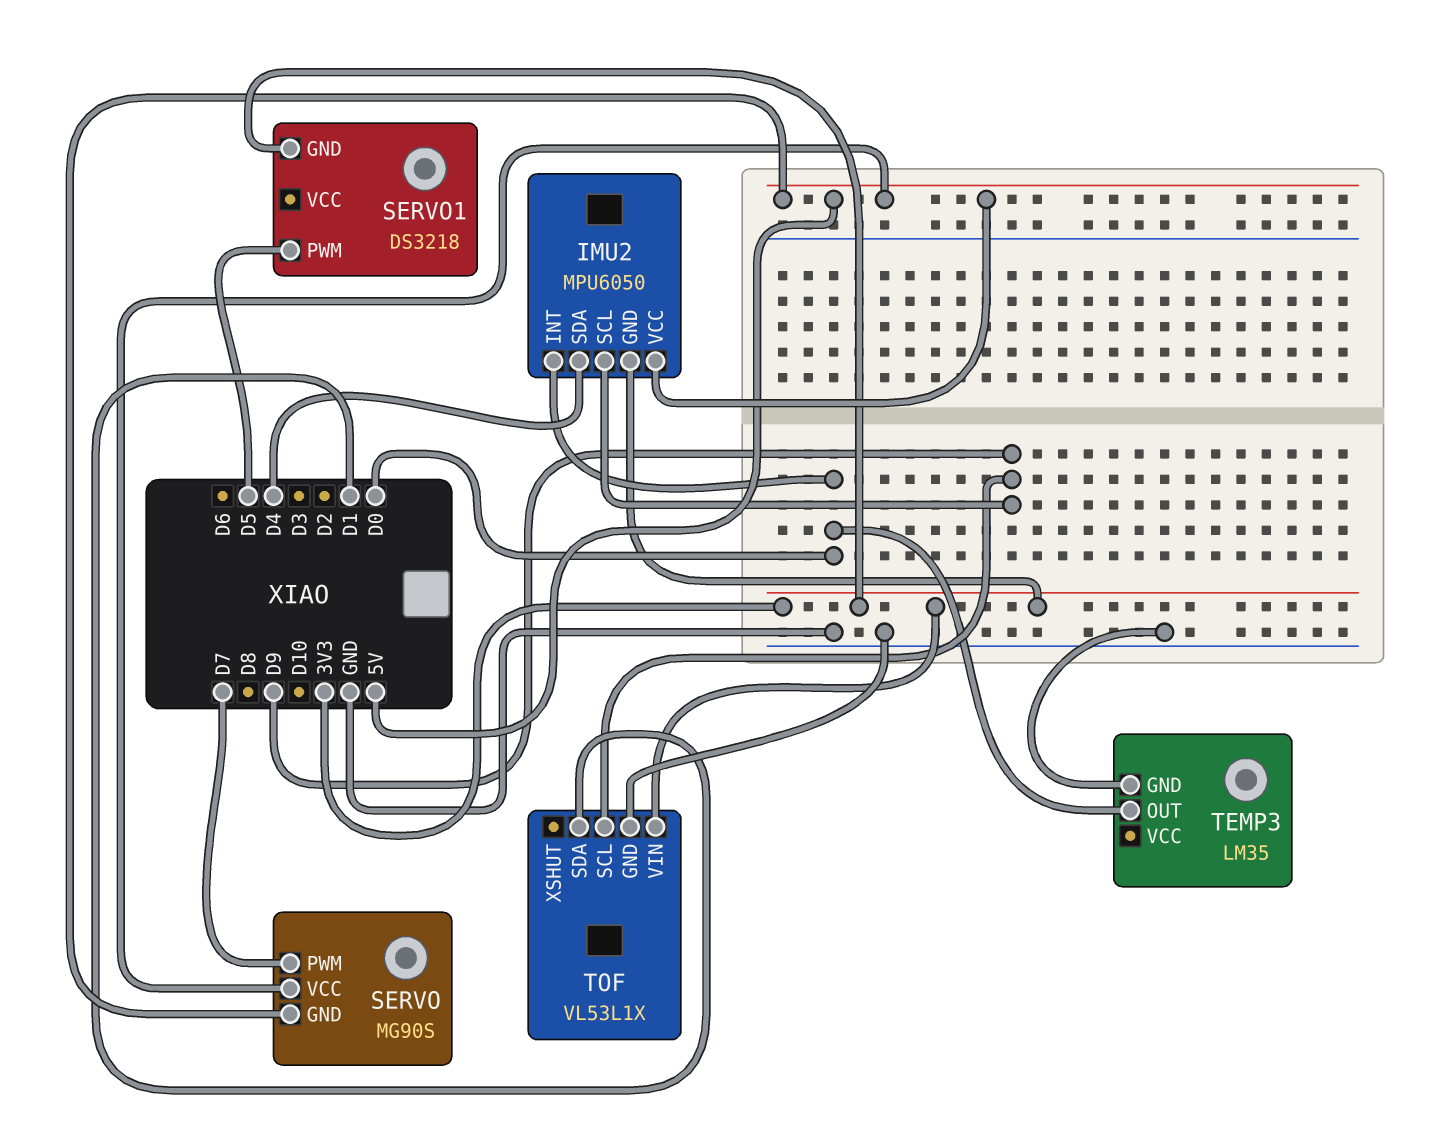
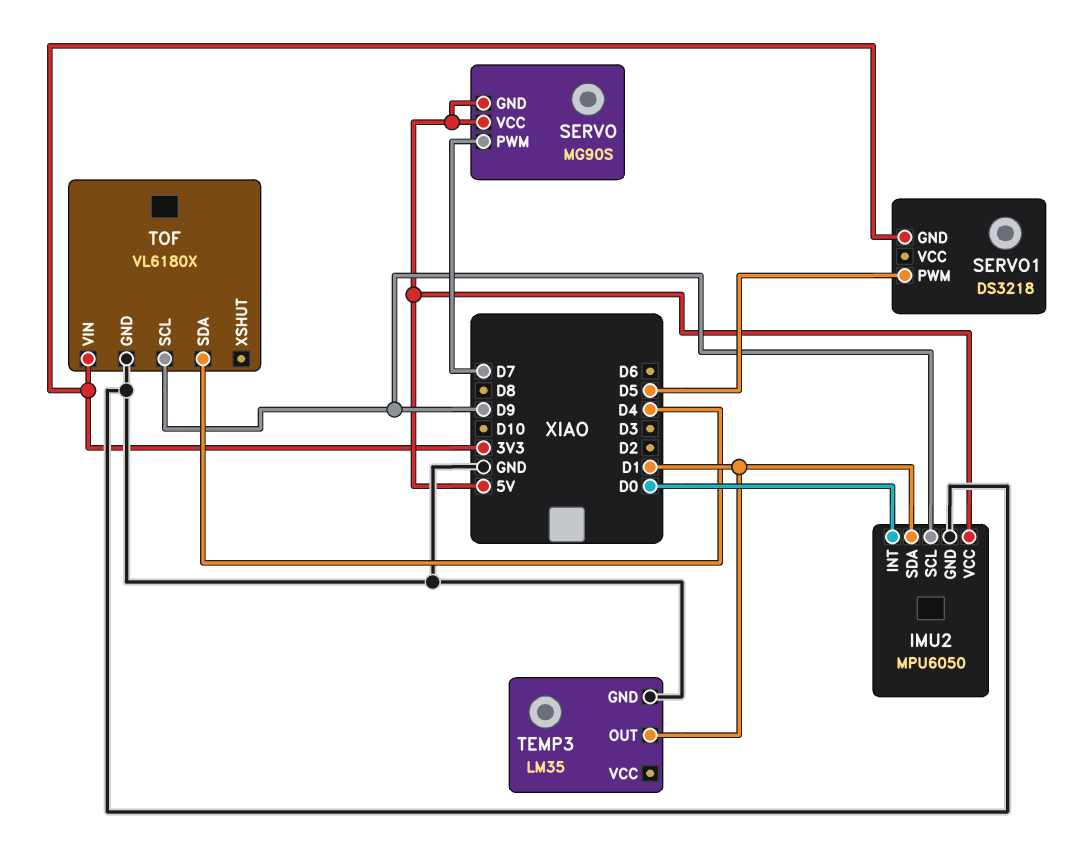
IMU2 pin GND: 3V3 -> GND
IMU2 pin SDA: D4 -> D1
TEMP3 pin OUT: D0 -> D1
TOF: VL53L1X -> VL6180X
TOF pin SDA: D1 -> D4

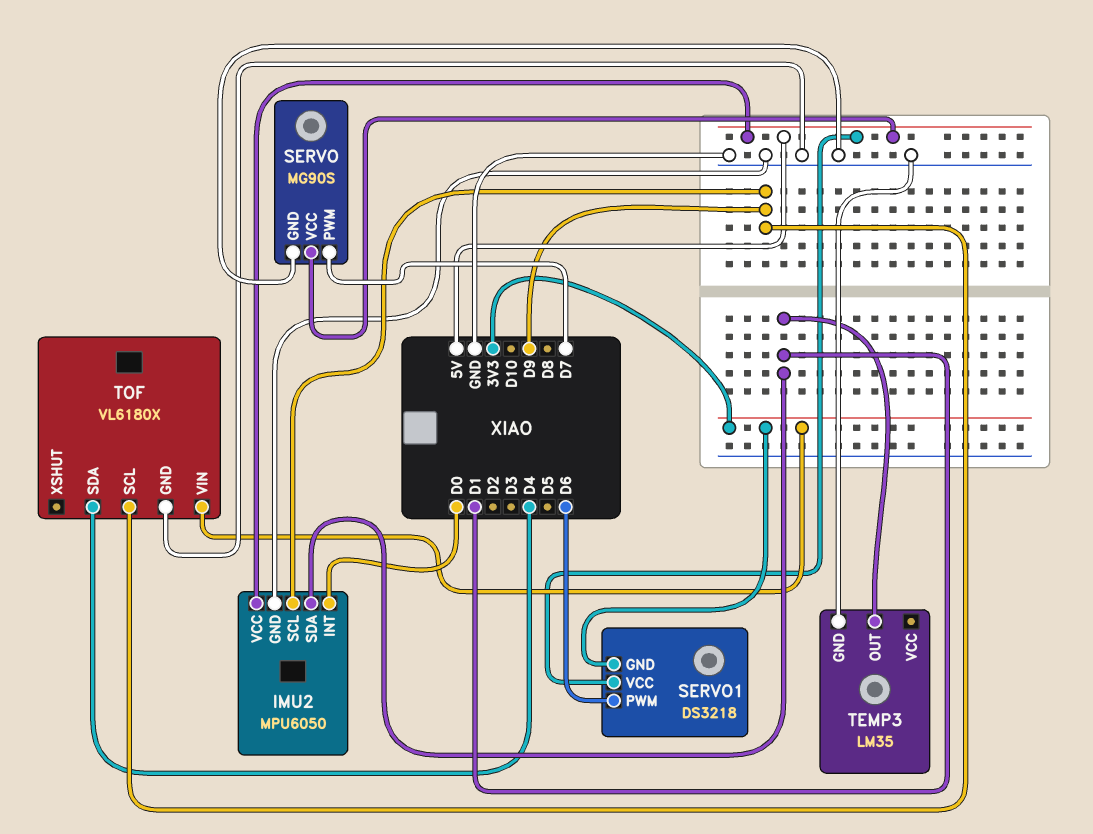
SERVO pin GND: 5V -> GND
SERVO1 pin PWM: D5 -> D6
SERVO1 pin VCC: none -> 5V

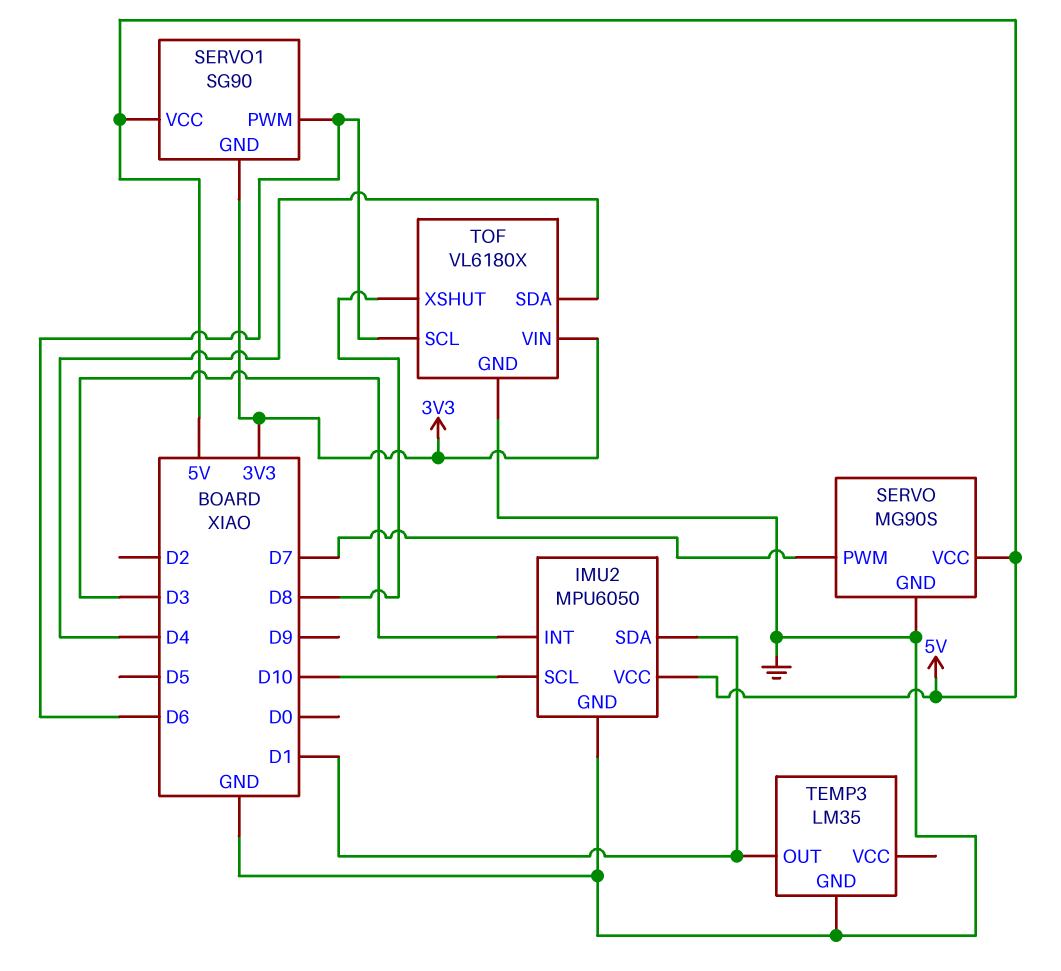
IMU2 pin INT: D0 -> D3
IMU2 pin SCL: D9 -> D10
SERVO1: DS3218 -> SG90
TOF pin SCL: D9 -> D6
TOF pin XSHUT: none -> D8

